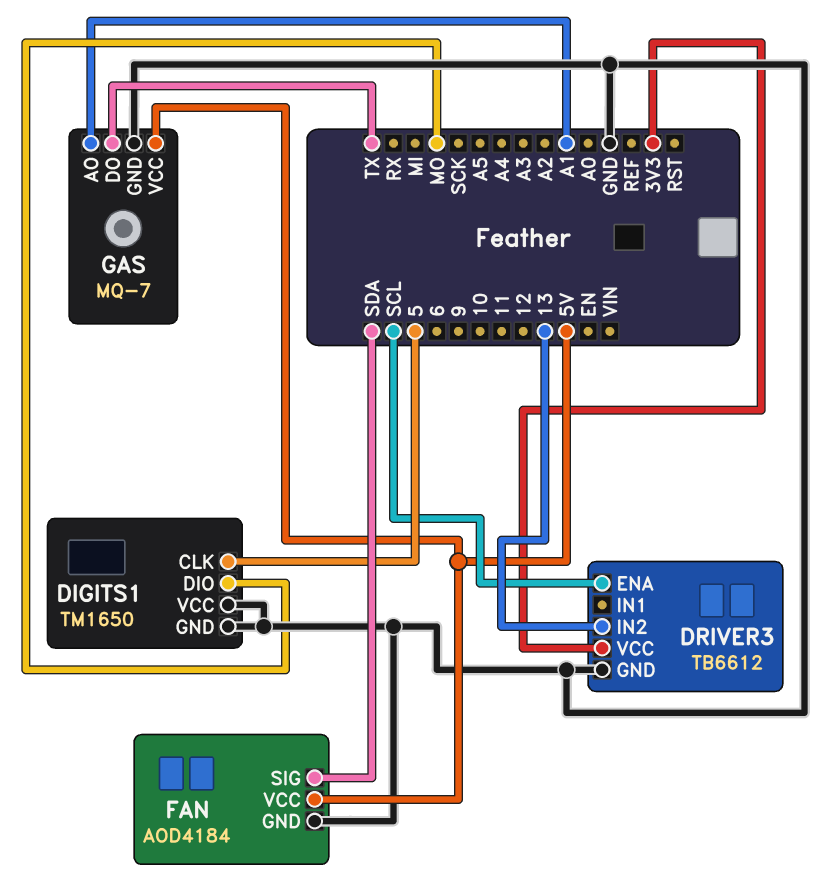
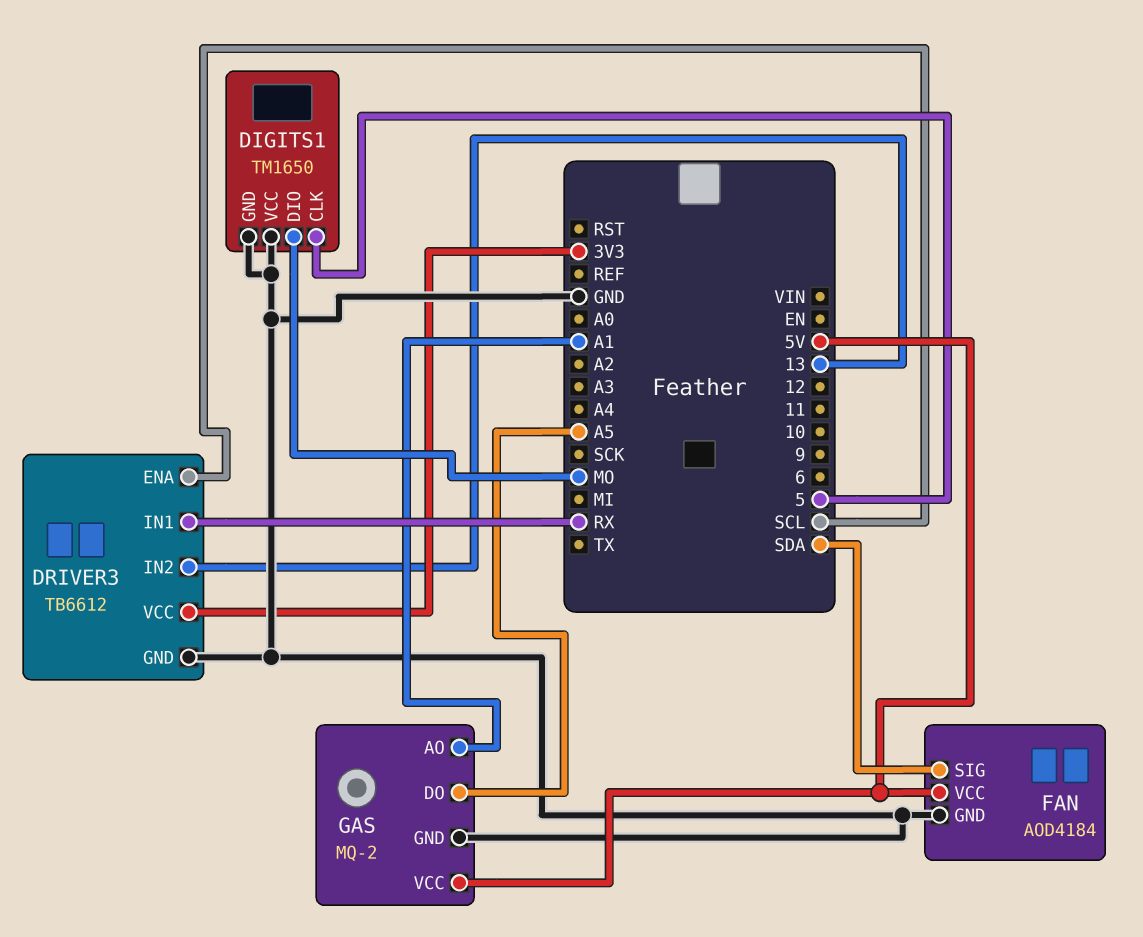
DRIVER3 pin IN1: none -> RX
GAS: MQ-7 -> MQ-2
GAS pin DO: TX -> A5

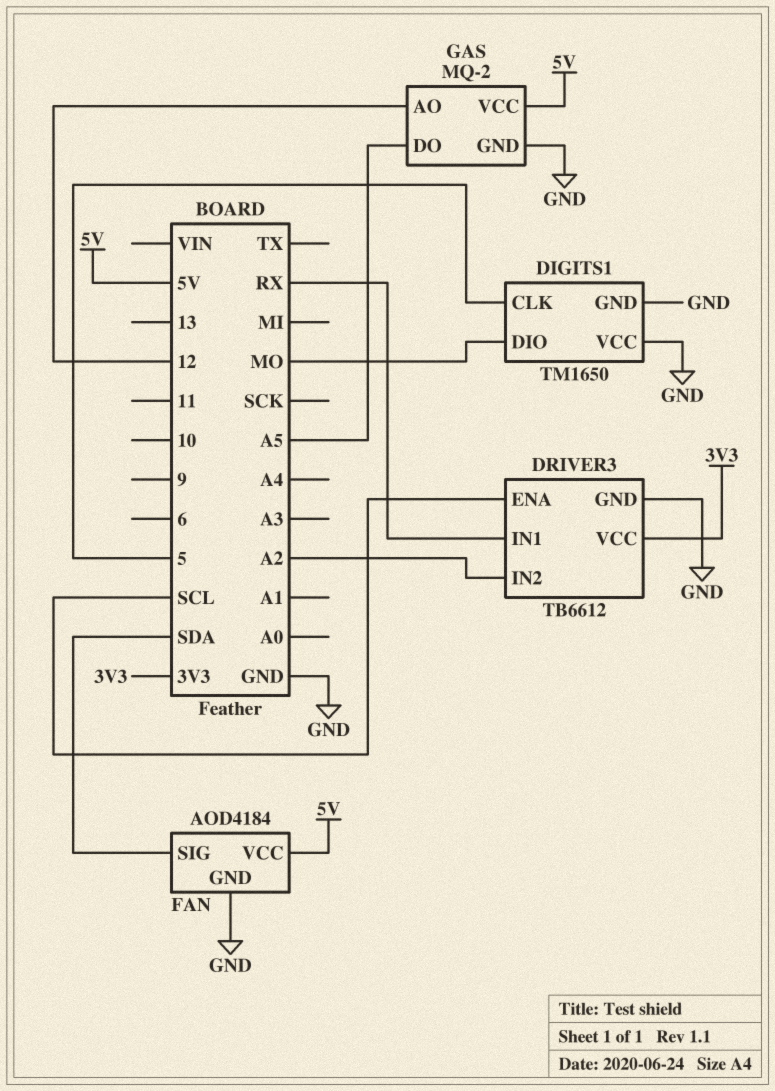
DRIVER3 pin IN2: 13 -> A2
GAS pin AO: A1 -> 12

